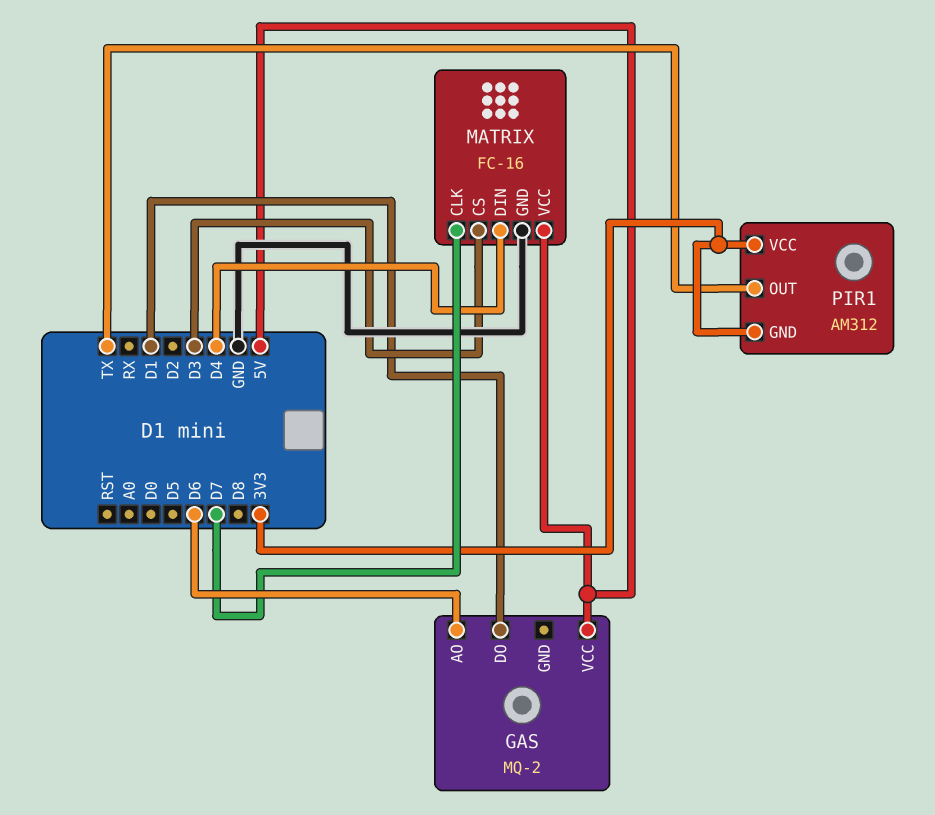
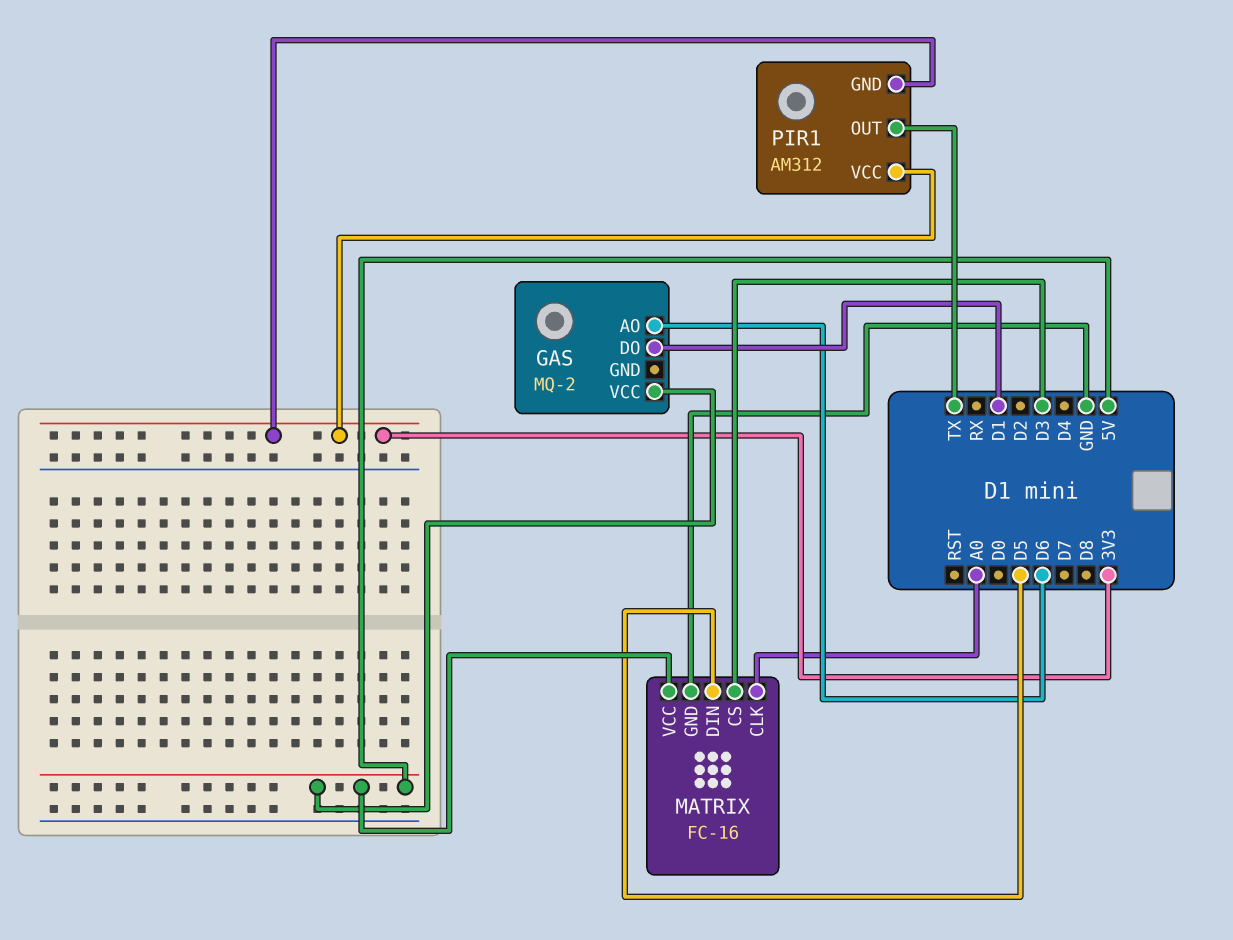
MATRIX pin CLK: D7 -> A0
MATRIX pin DIN: D4 -> D5

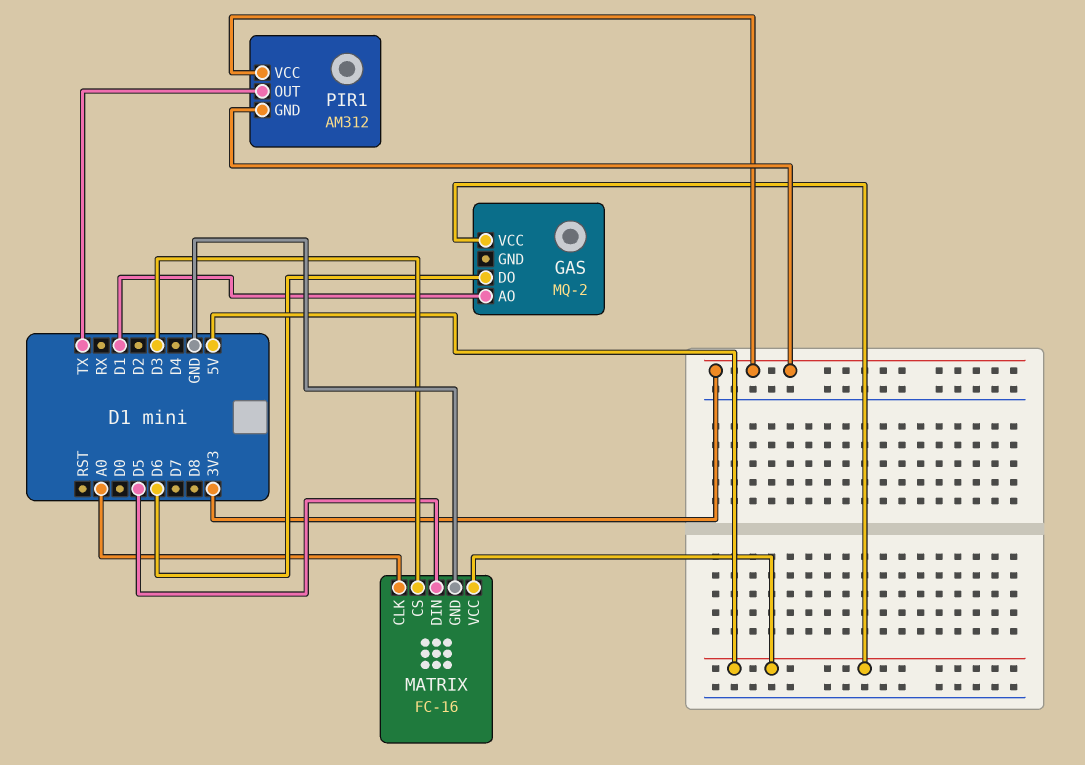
GAS pin AO: D6 -> D1
GAS pin DO: D1 -> D6

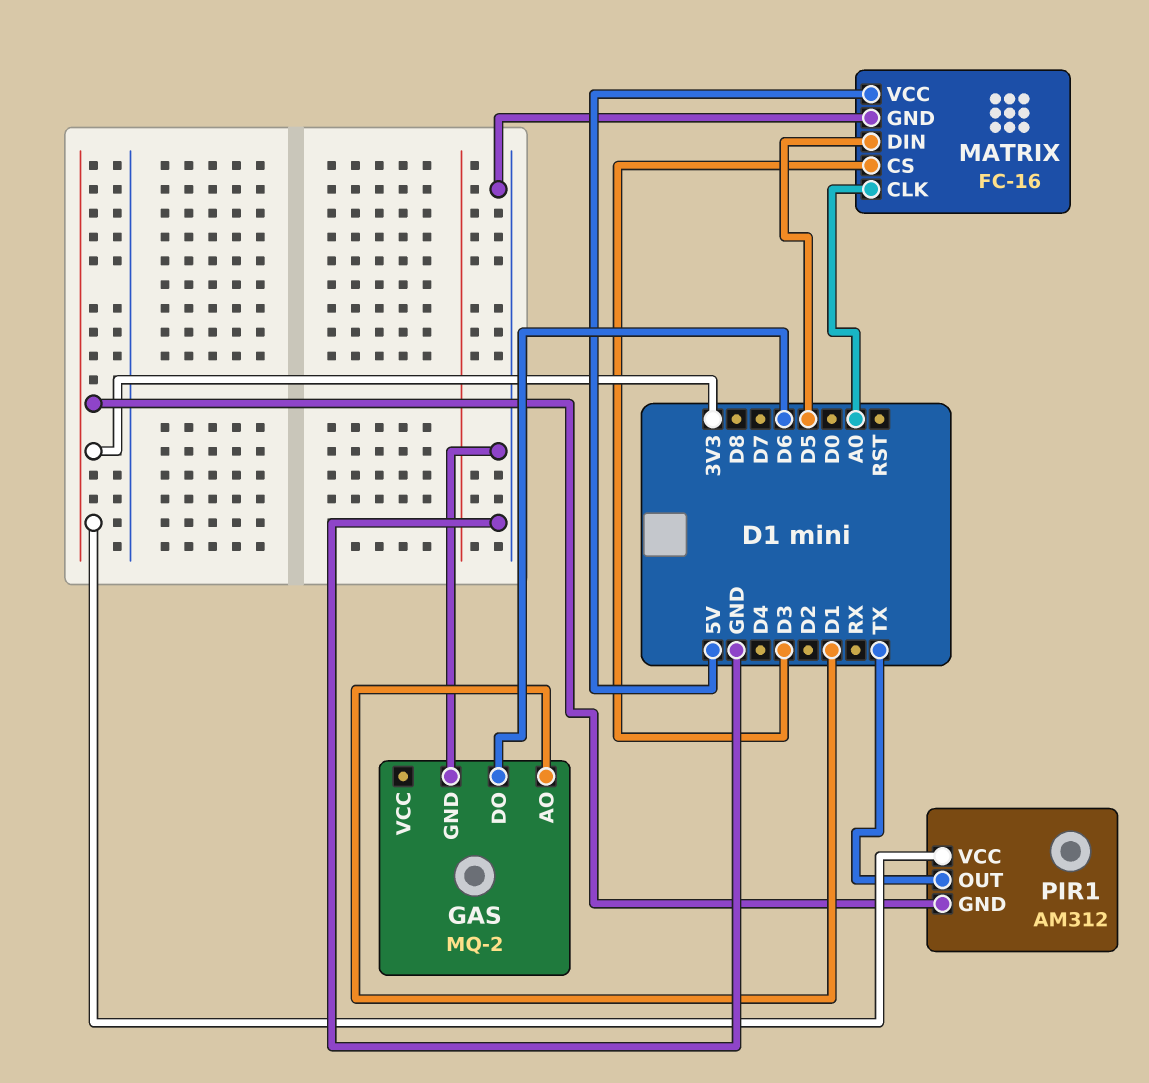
GAS pin GND: none -> GND
GAS pin VCC: 5V -> none

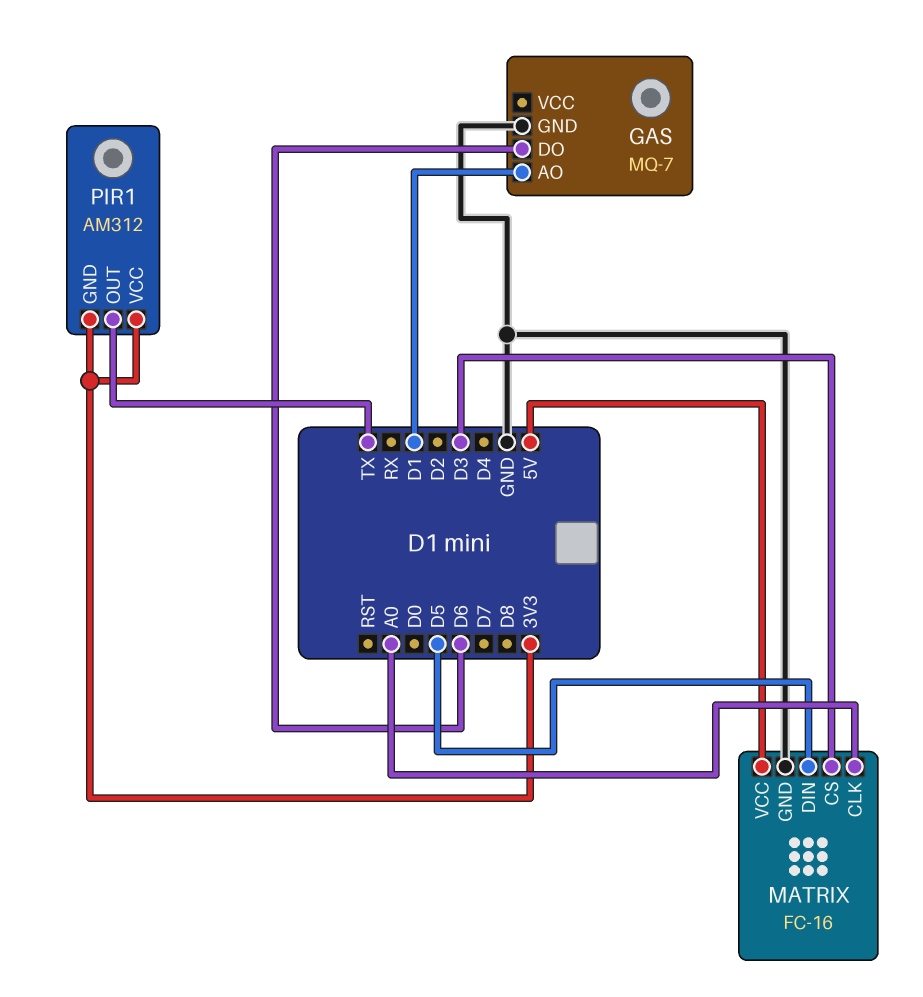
GAS: MQ-2 -> MQ-7

